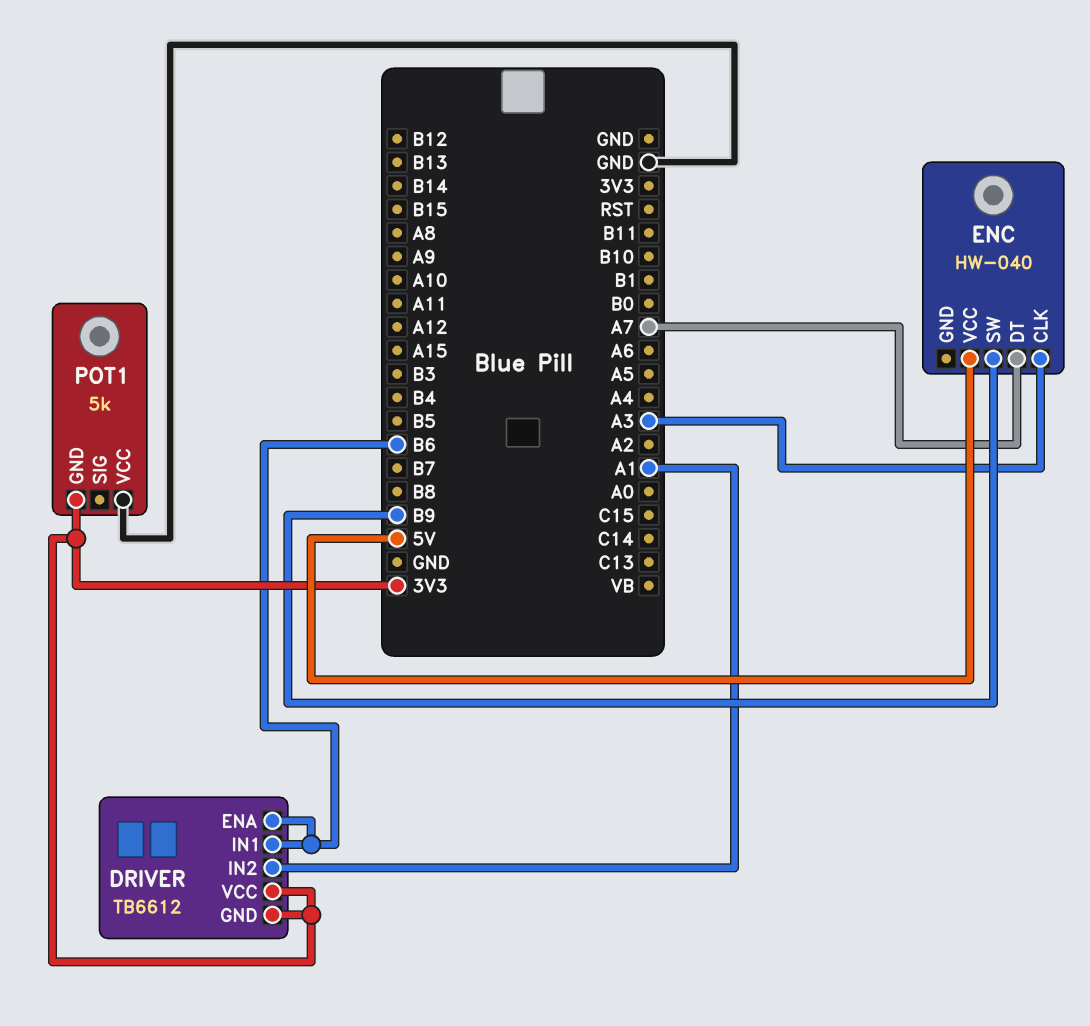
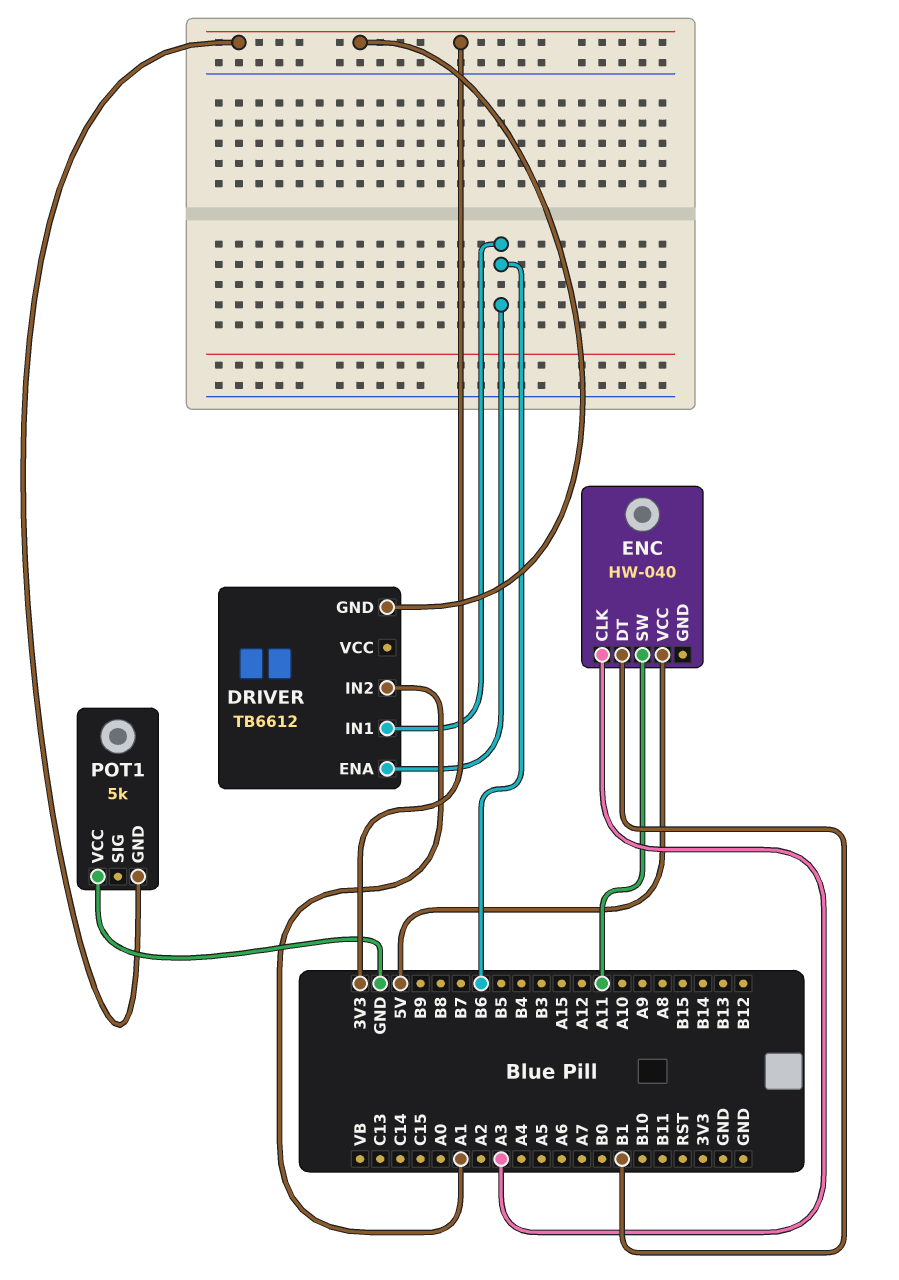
DRIVER pin VCC: 3V3 -> none
ENC pin DT: A7 -> B1
ENC pin SW: B9 -> A11

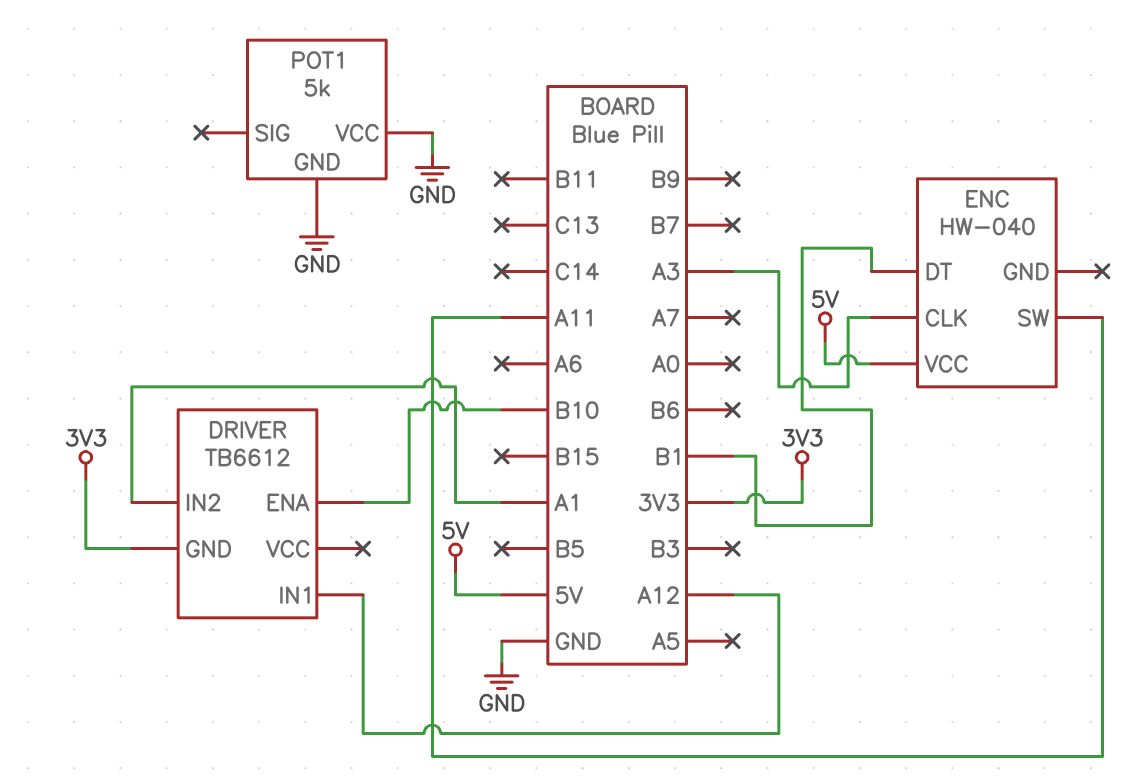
DRIVER pin ENA: B6 -> B10
DRIVER pin IN1: B6 -> A12
POT1 pin GND: 3V3 -> GND

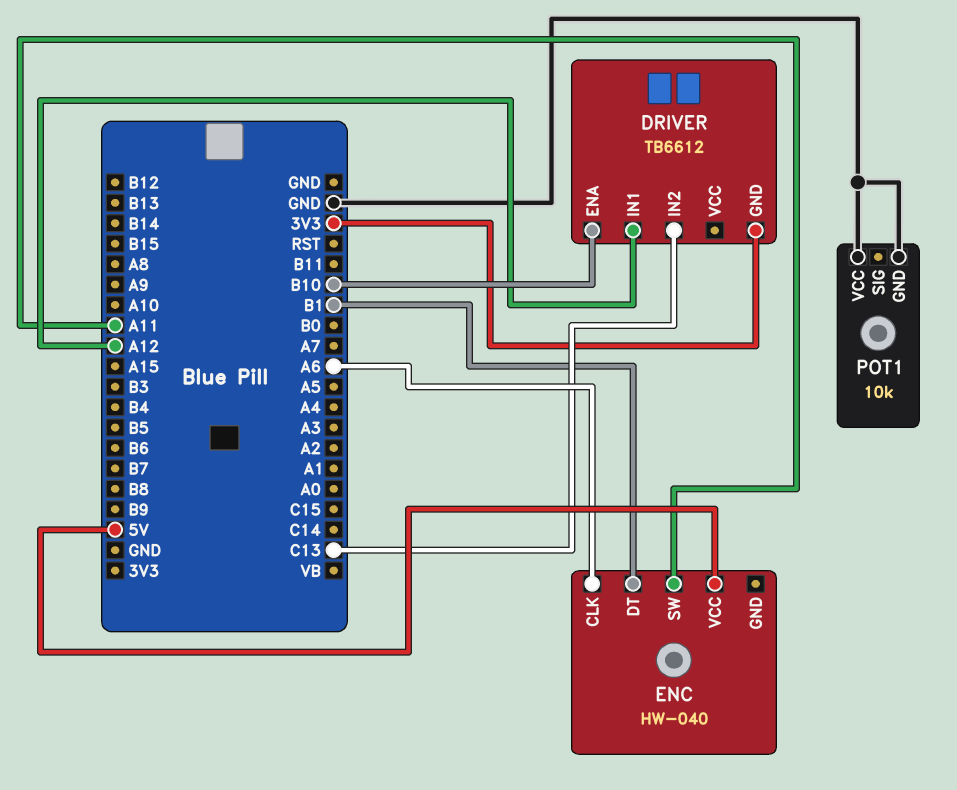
DRIVER pin IN2: A1 -> C13
ENC pin CLK: A3 -> A6
POT1: 5k -> 10k

